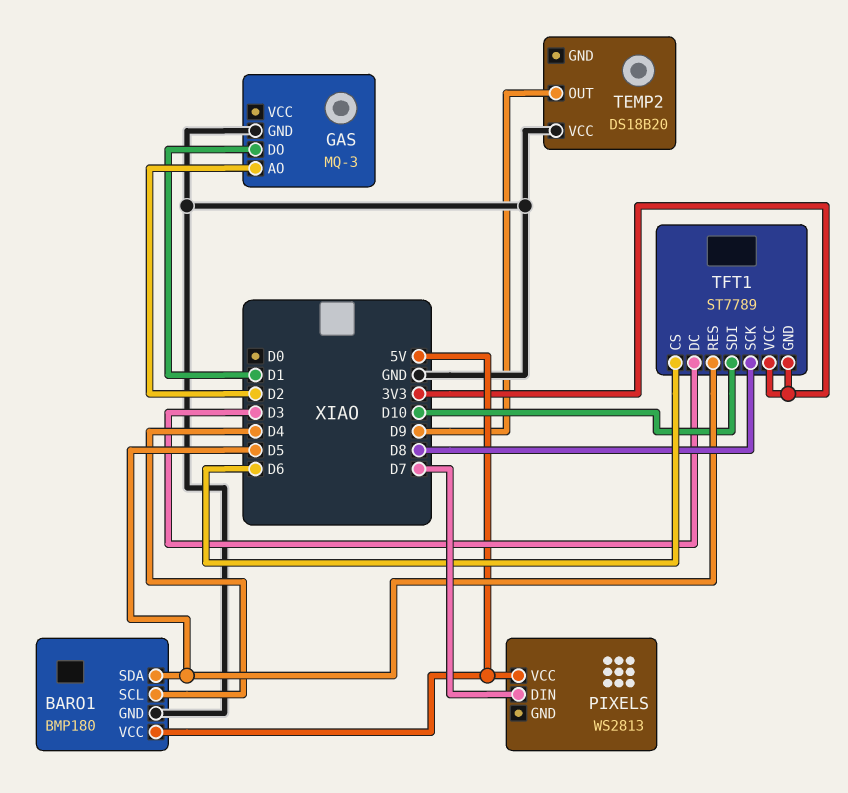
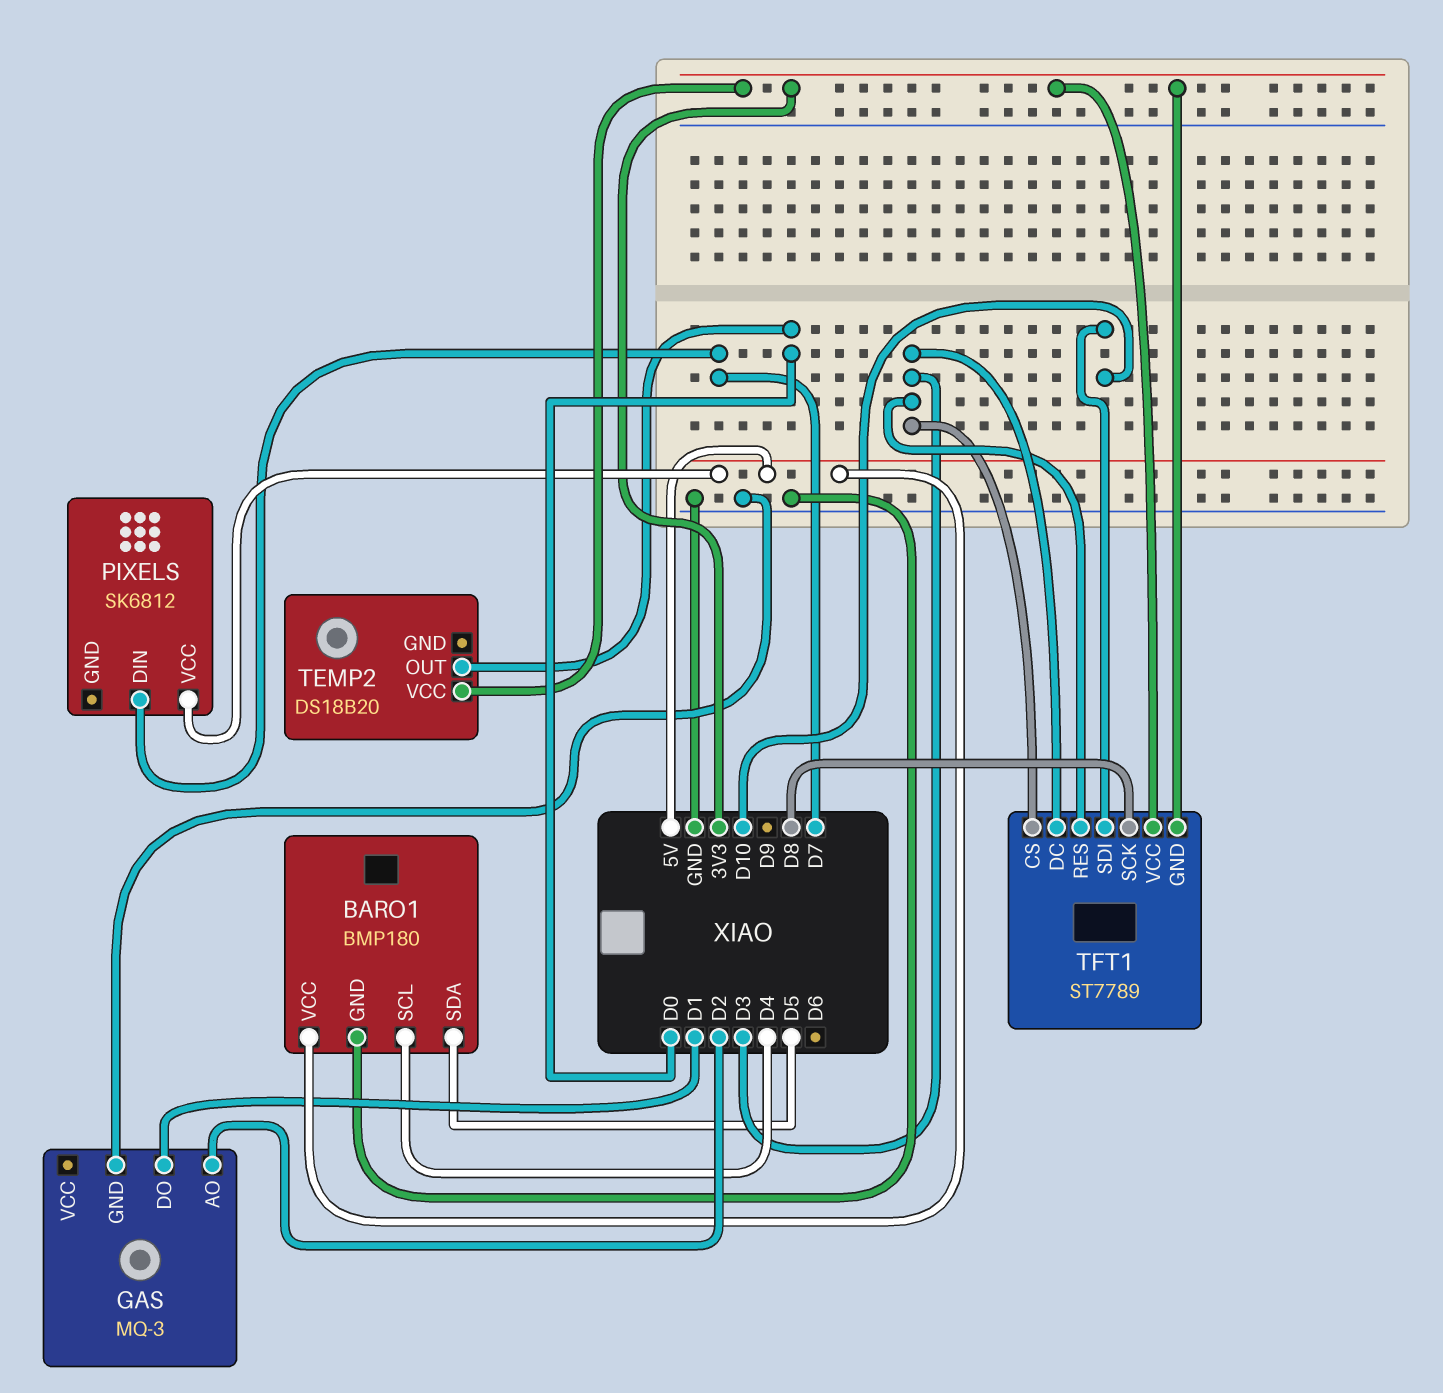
PIXELS: WS2813 -> SK6812
TEMP2 pin OUT: D9 -> D0
TEMP2 pin VCC: GND -> 3V3
TFT1 pin CS: D6 -> D3
TFT1 pin RES: D5 -> D3

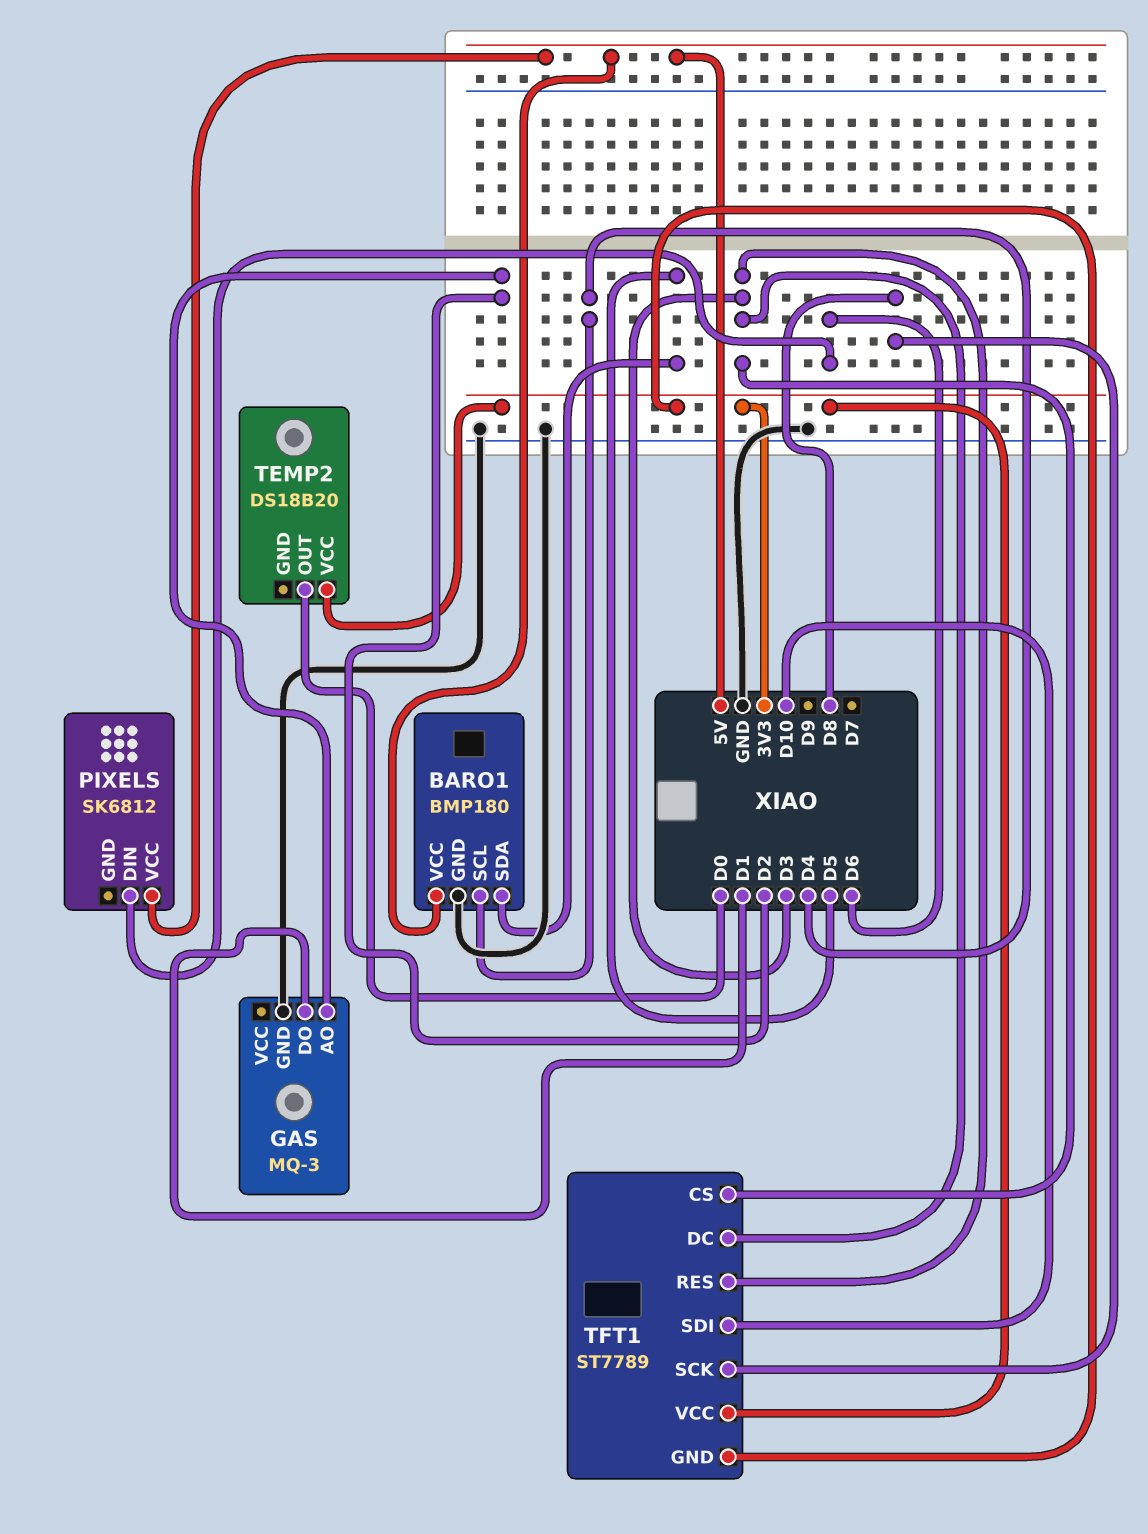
PIXELS pin DIN: D7 -> D6

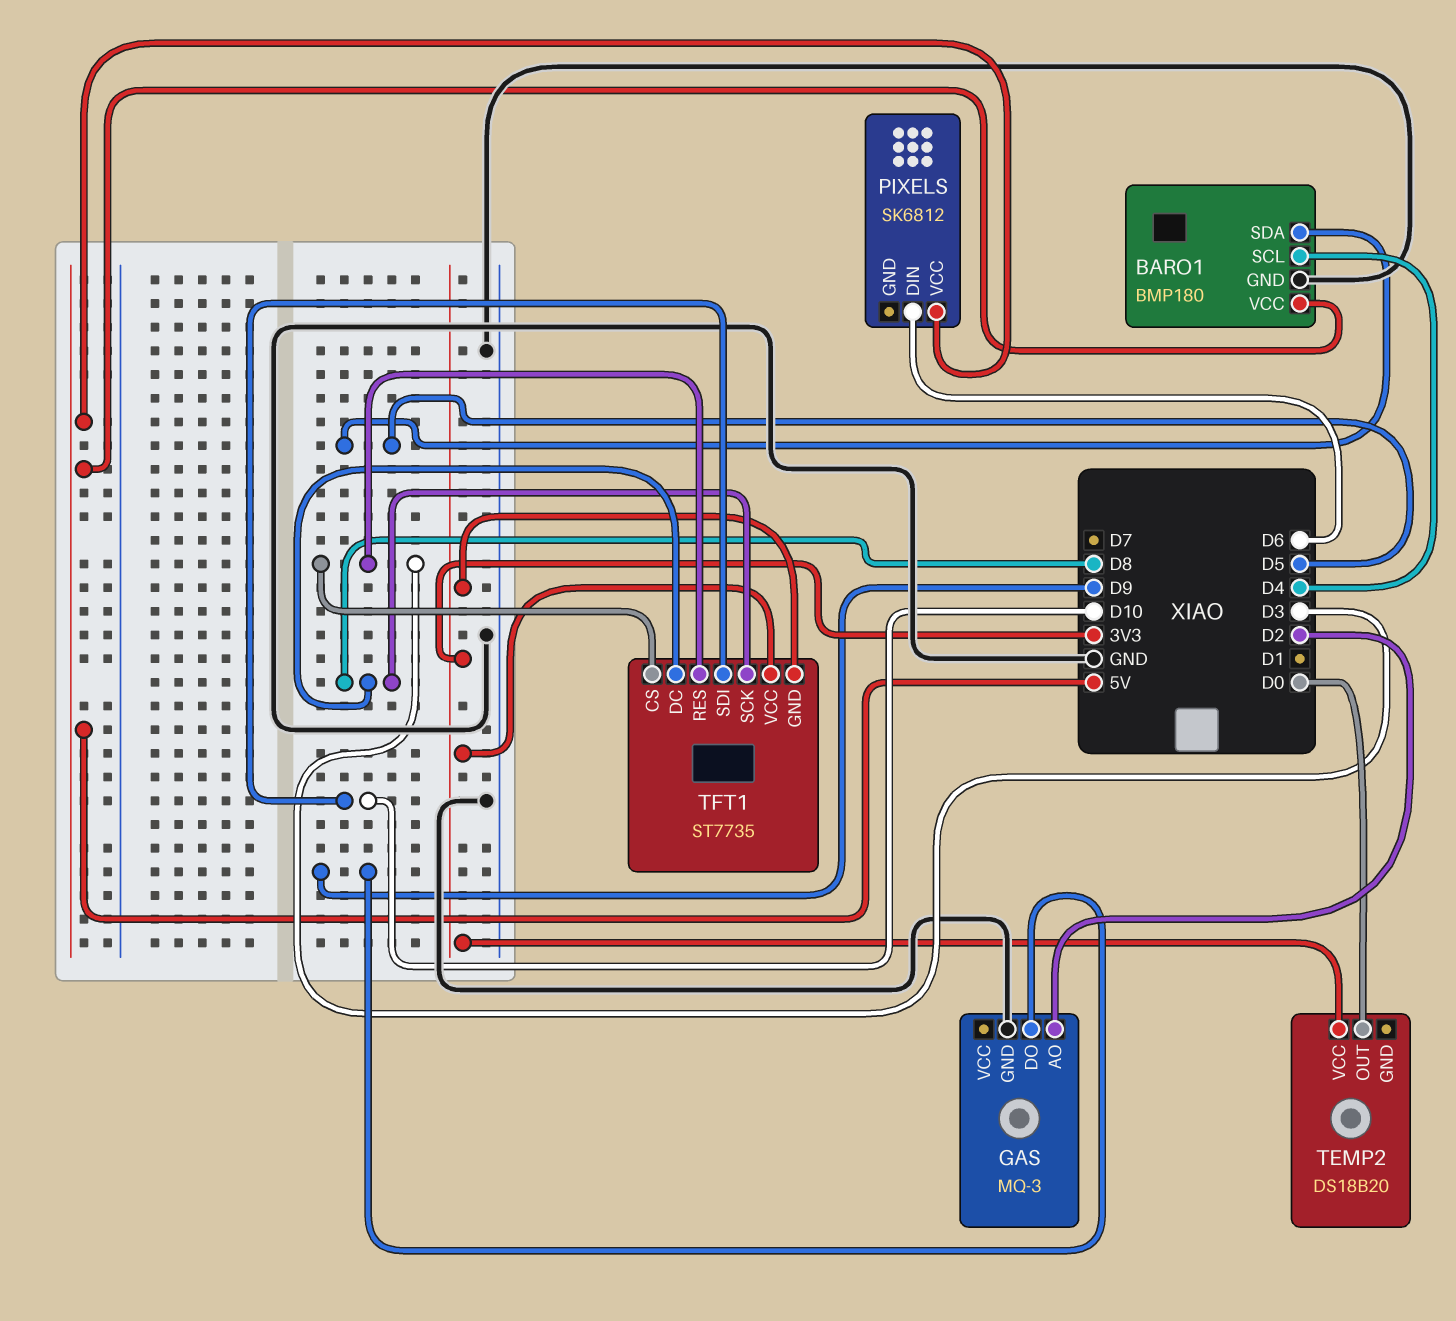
GAS pin DO: D1 -> D9
TFT1: ST7789 -> ST7735
TFT1 pin DC: D3 -> D8

